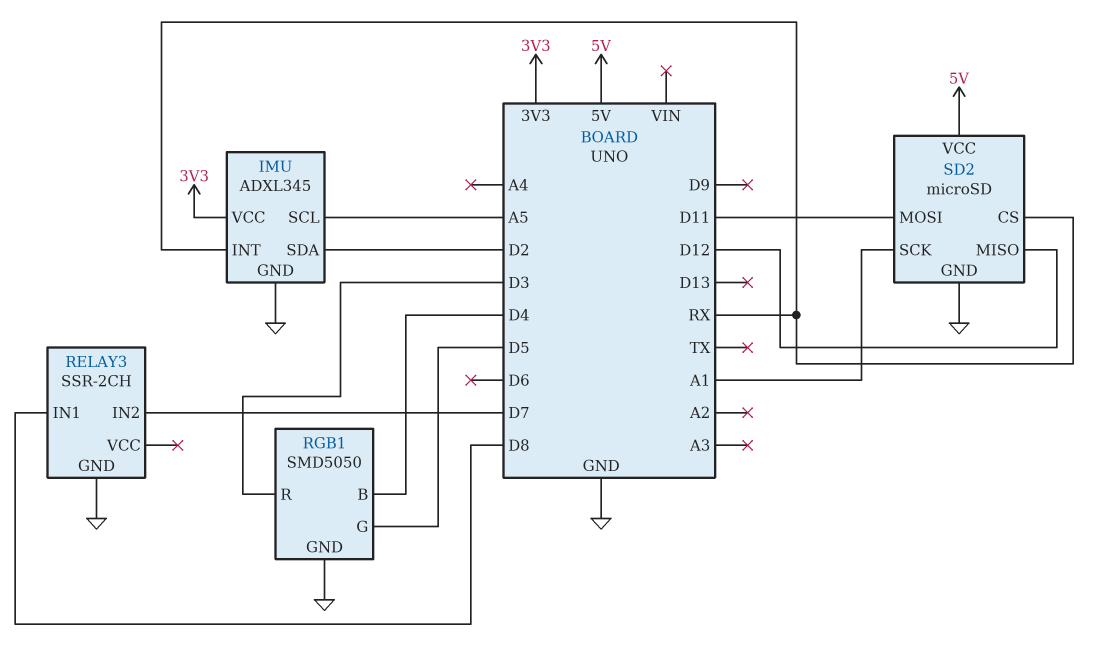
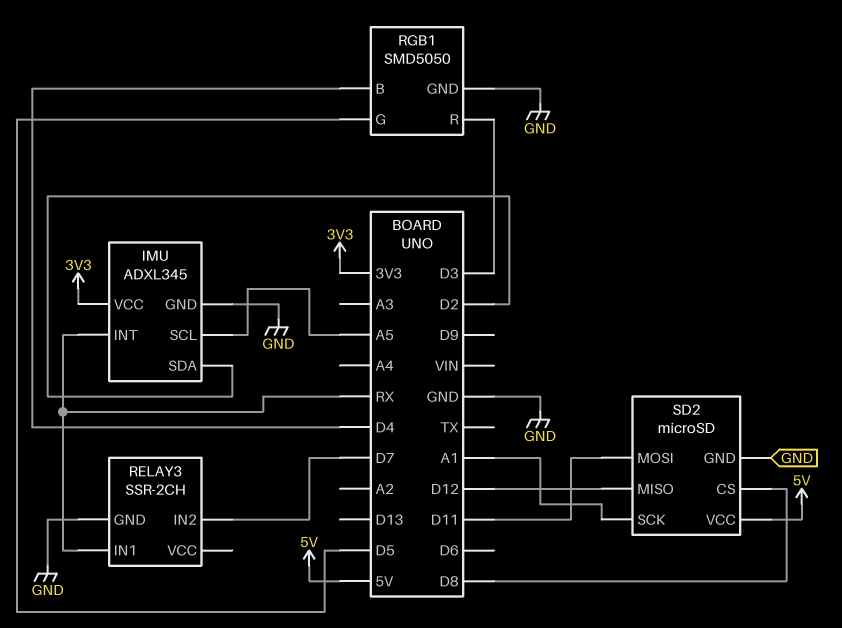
RELAY3 pin IN1: D8 -> RX
SD2 pin CS: RX -> D8

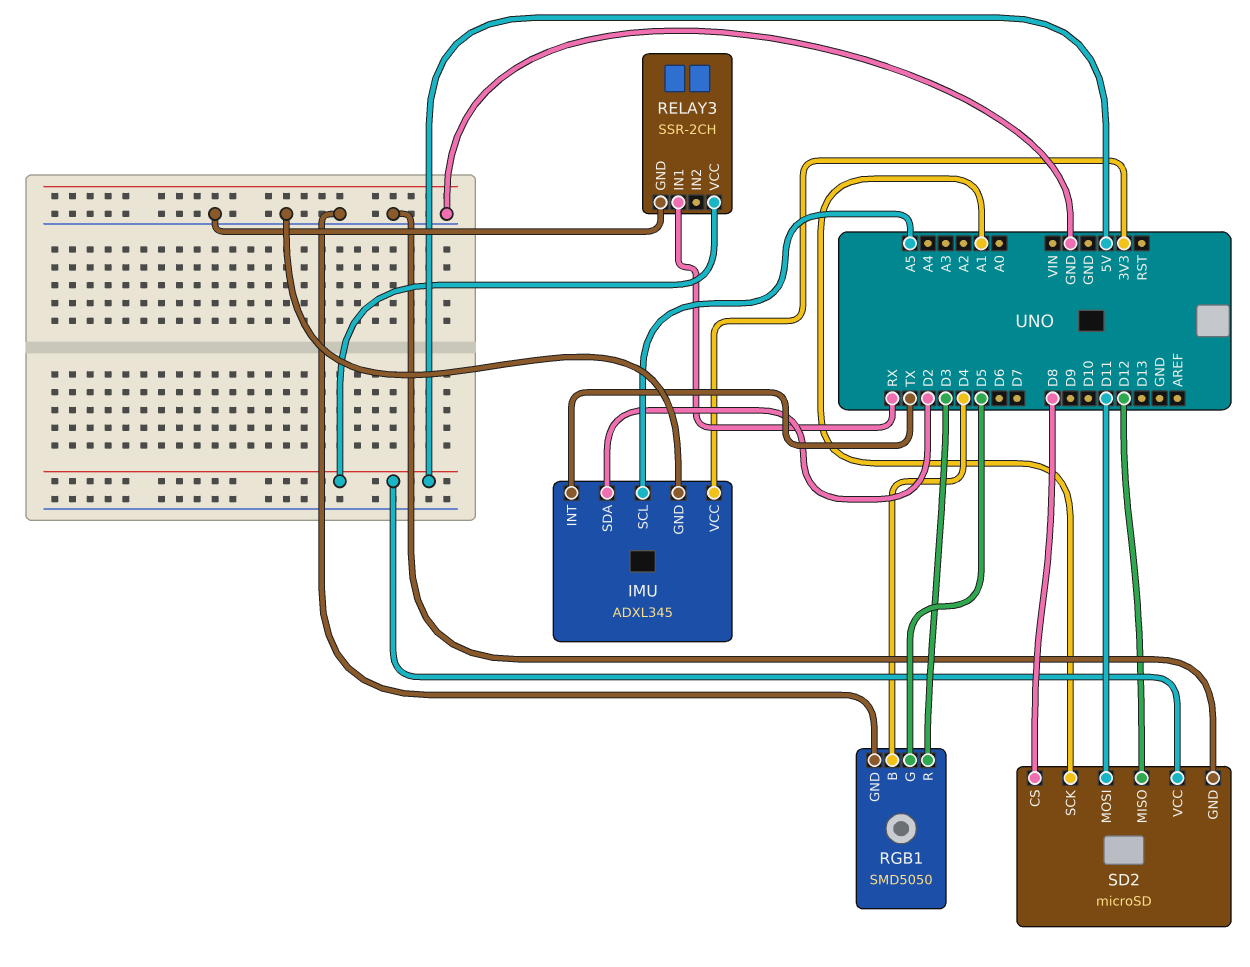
IMU pin INT: RX -> TX
RELAY3 pin IN2: D7 -> none
RELAY3 pin VCC: none -> 5V

